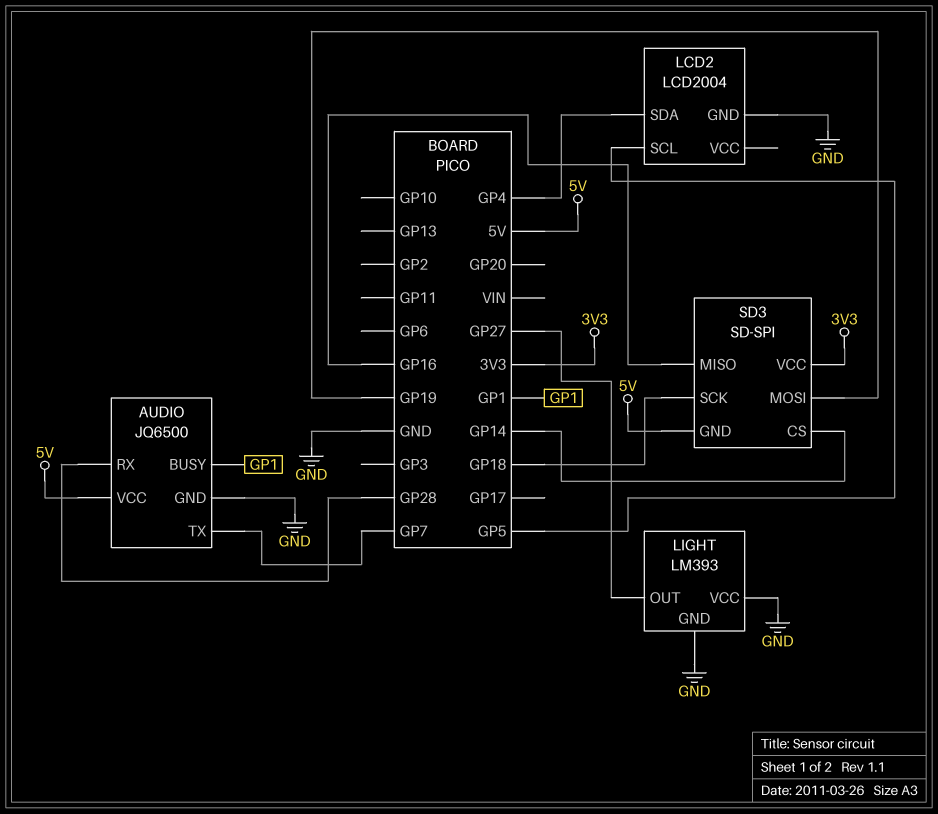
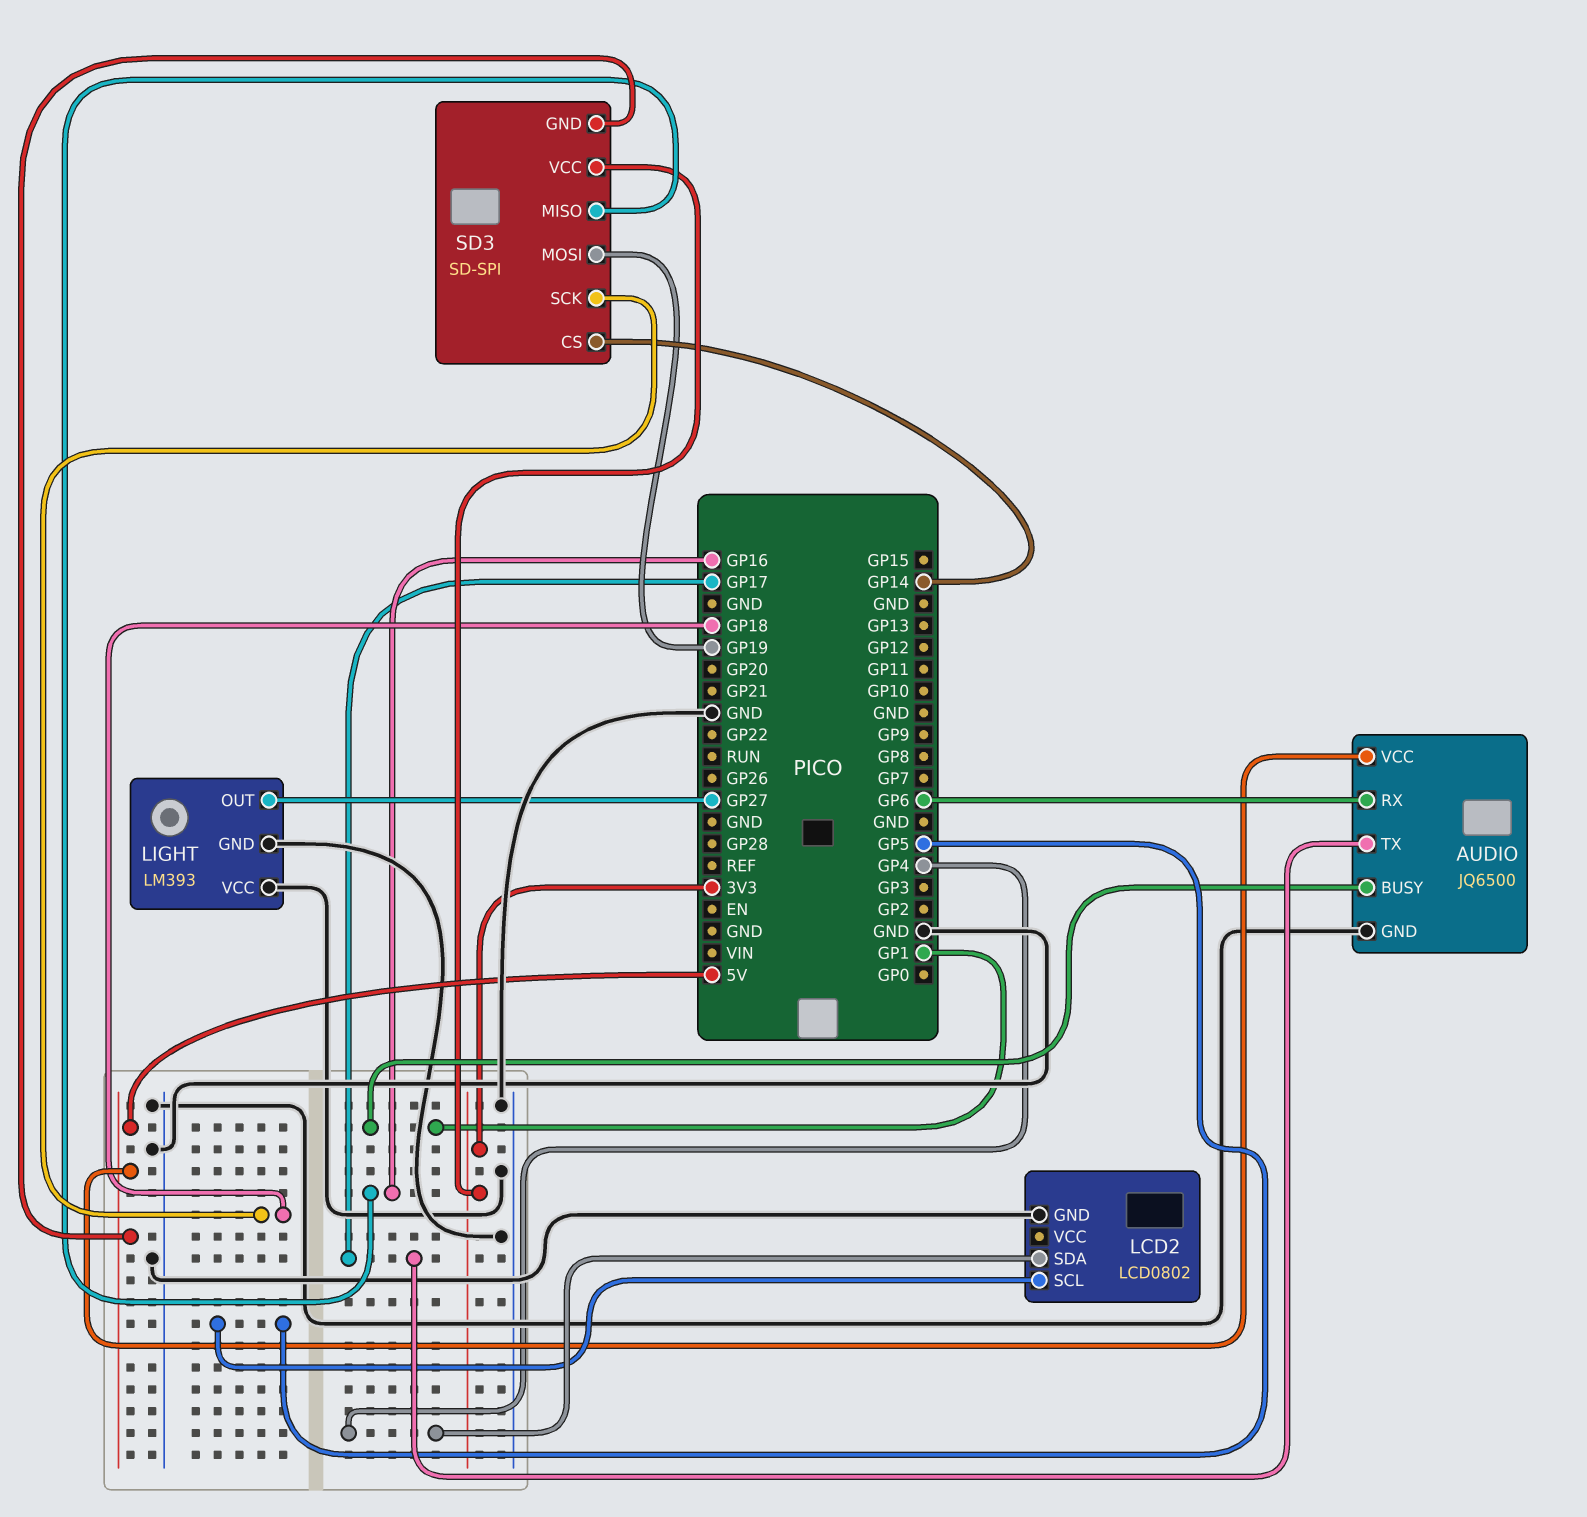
AUDIO pin RX: GP28 -> GP6
AUDIO pin TX: GP7 -> GP17
LCD2: LCD2004 -> LCD0802

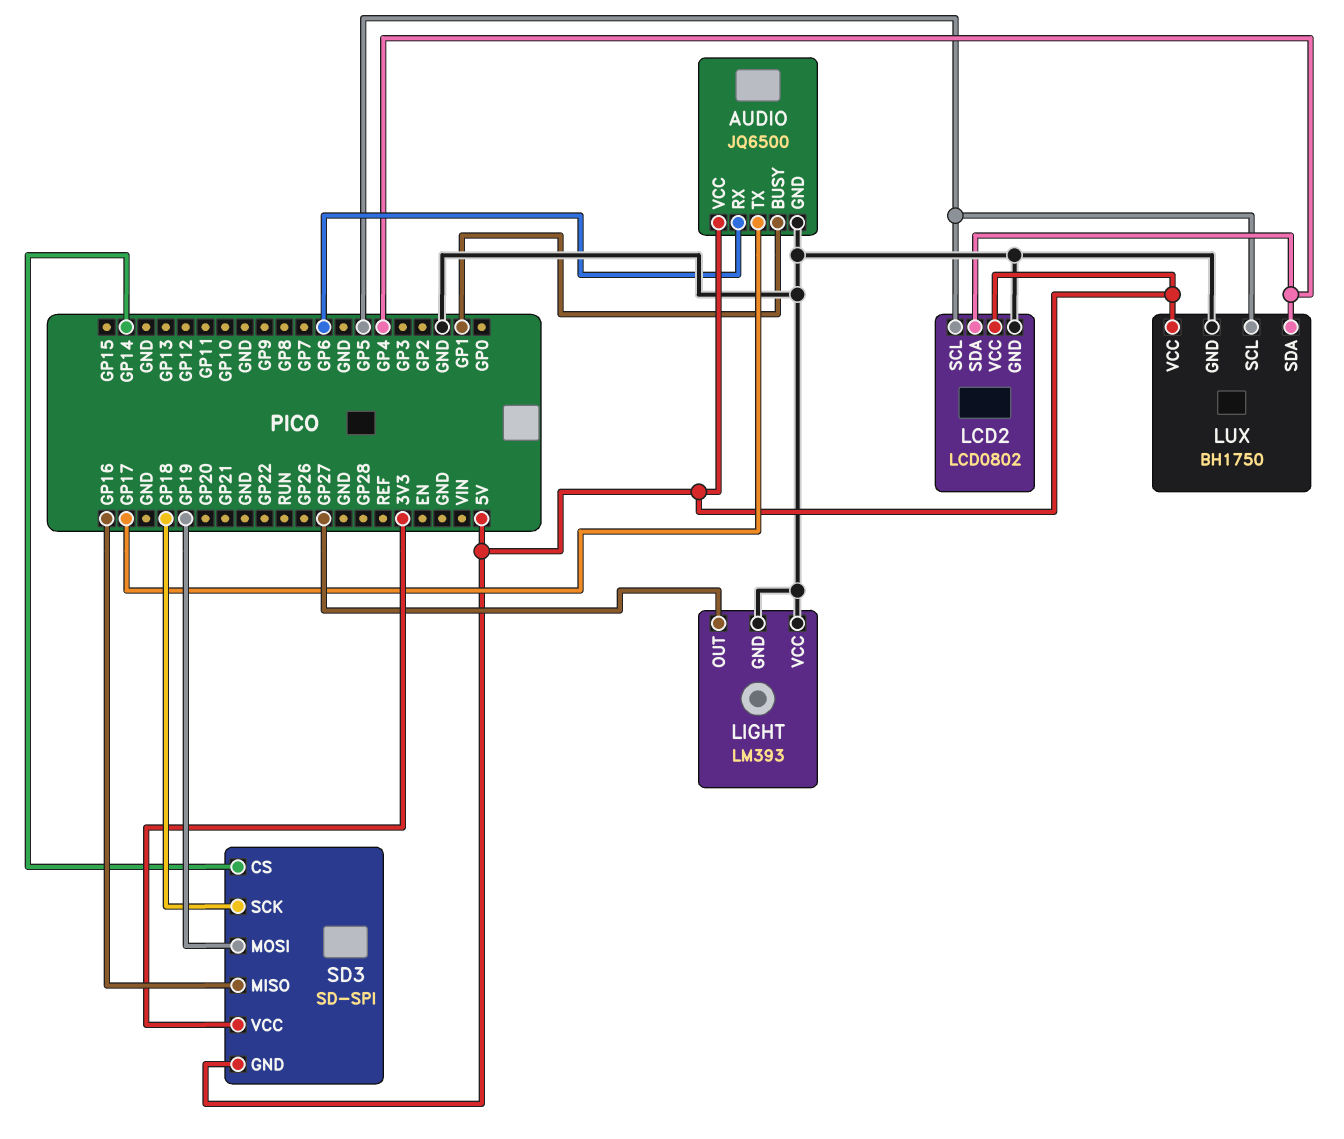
LCD2 pin VCC: none -> 5V
LUX: none -> BH1750
LUX pin GND: none -> GND
LUX pin SCL: none -> GP5
LUX pin SDA: none -> GP4
LUX pin VCC: none -> 5V

